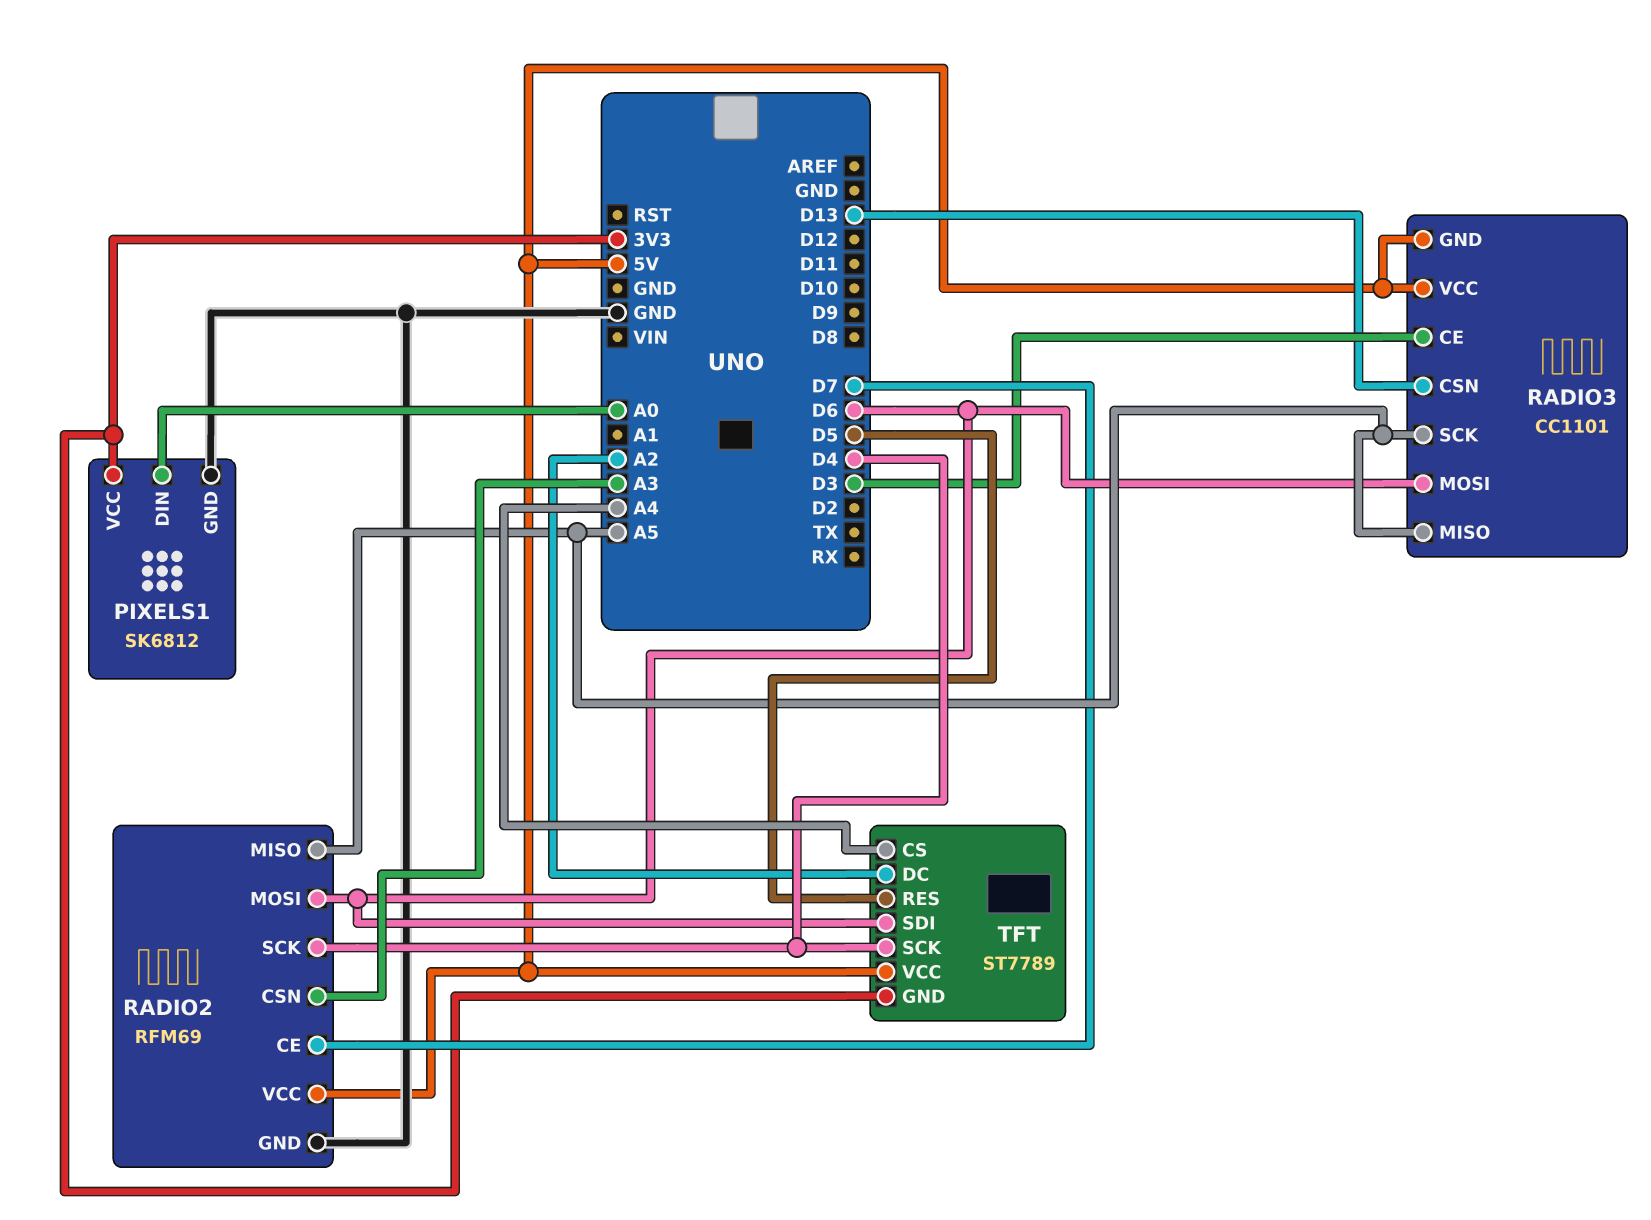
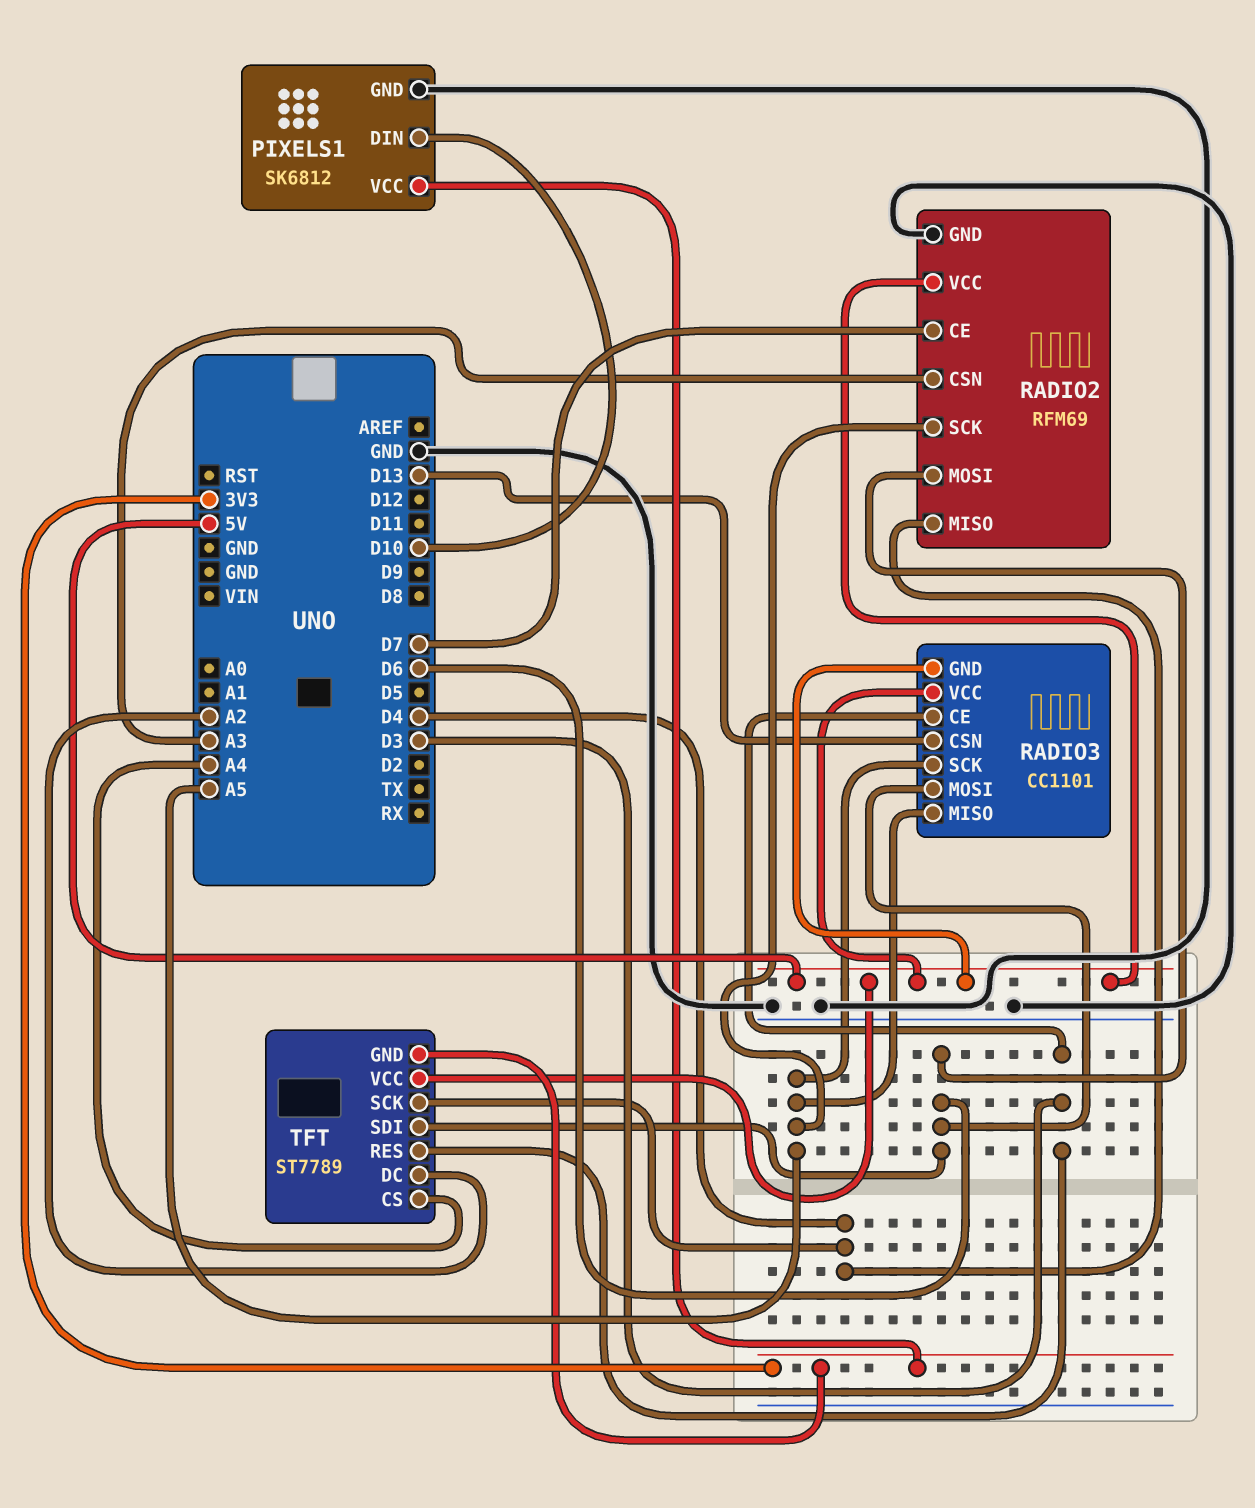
PIXELS1 pin DIN: A0 -> D10
RADIO2 pin MISO: A5 -> D4
RADIO2 pin SCK: D4 -> A5
TFT pin RES: D5 -> D3

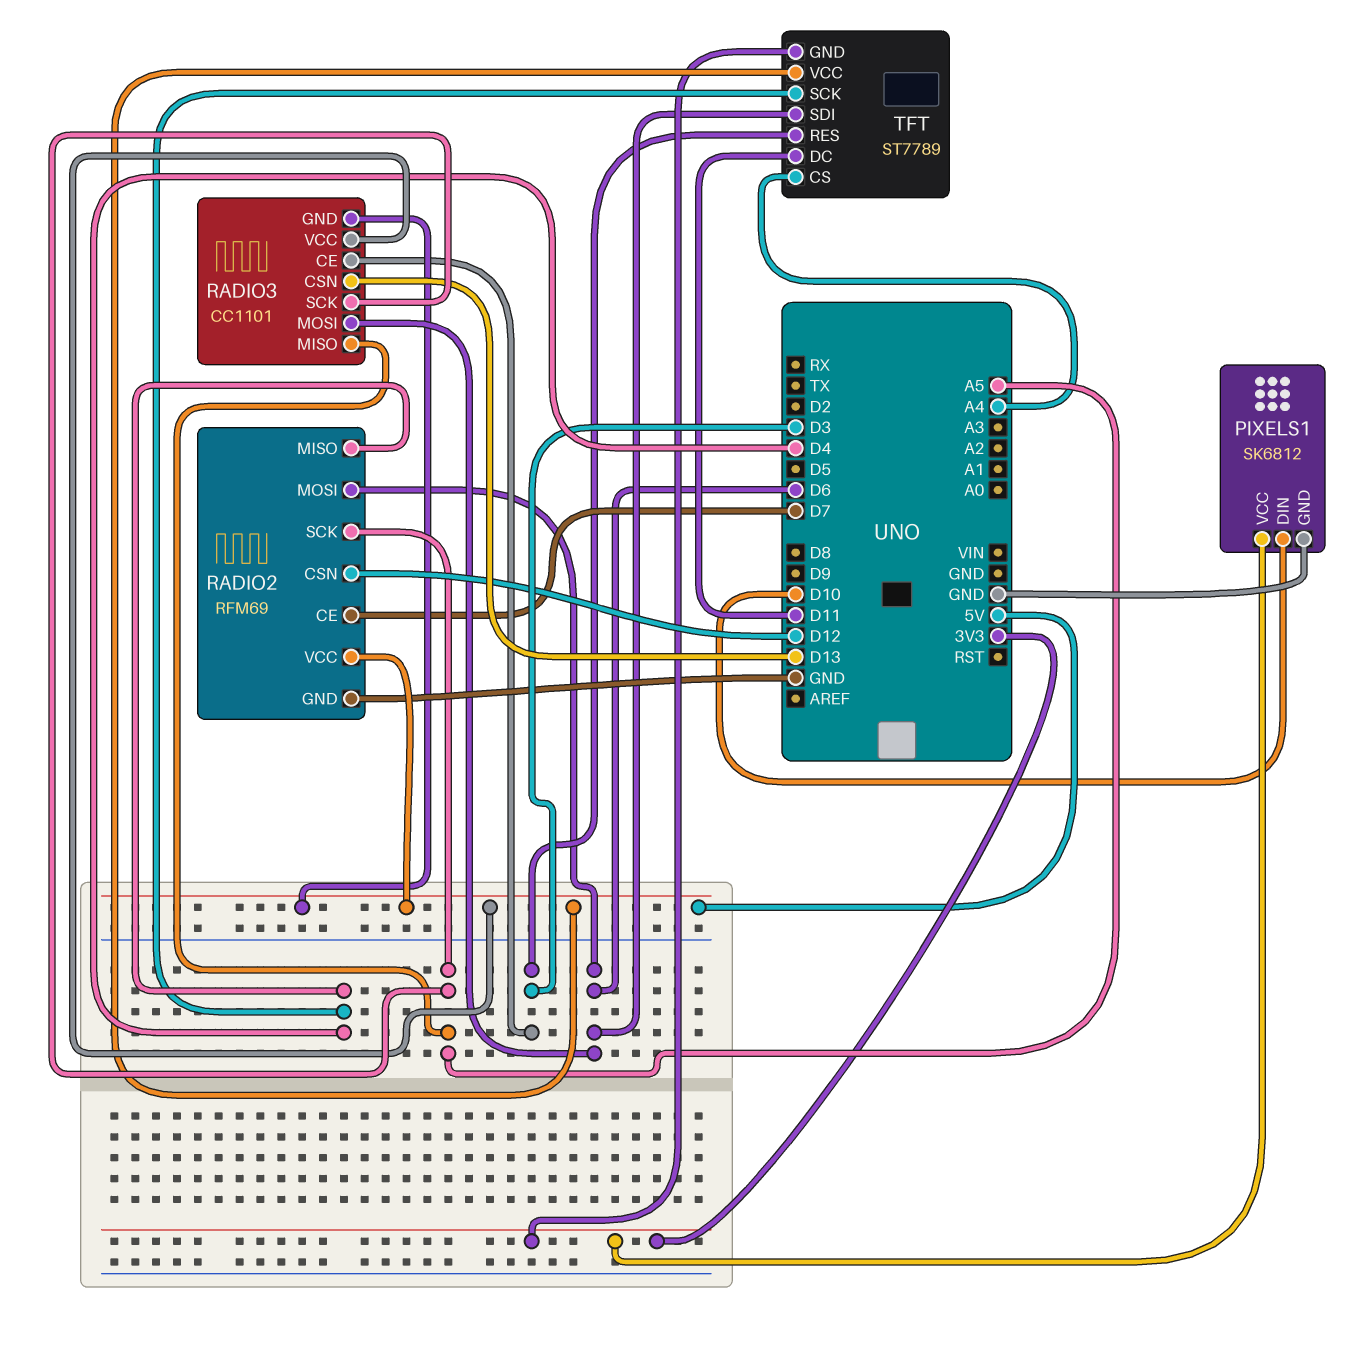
RADIO2 pin CSN: A3 -> D12
TFT pin DC: A2 -> D11

